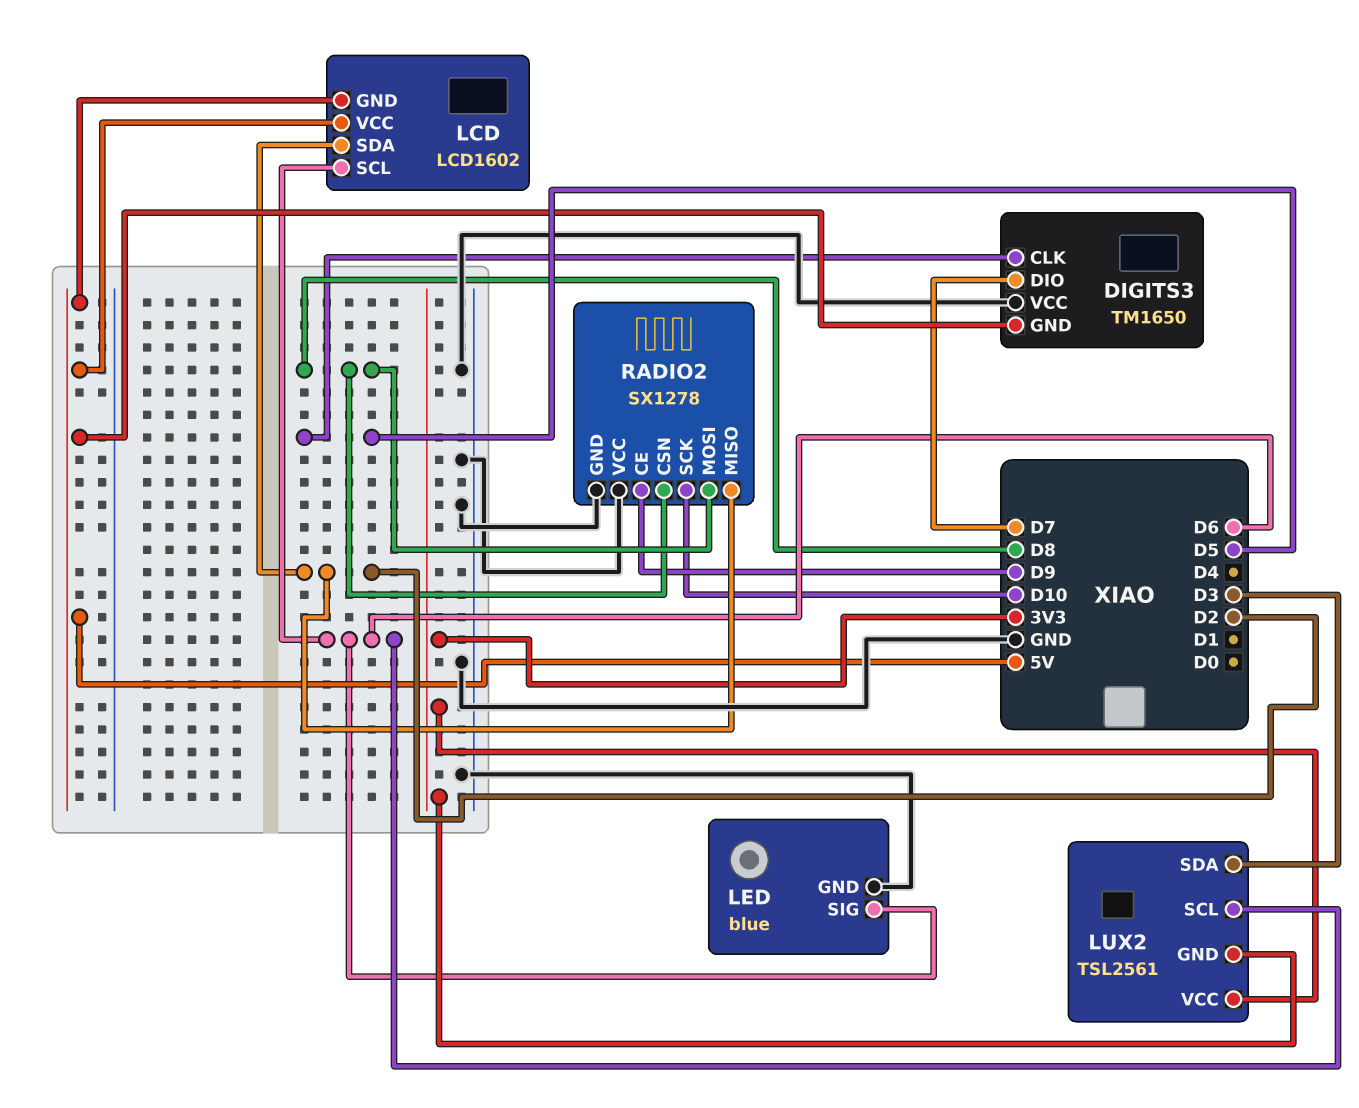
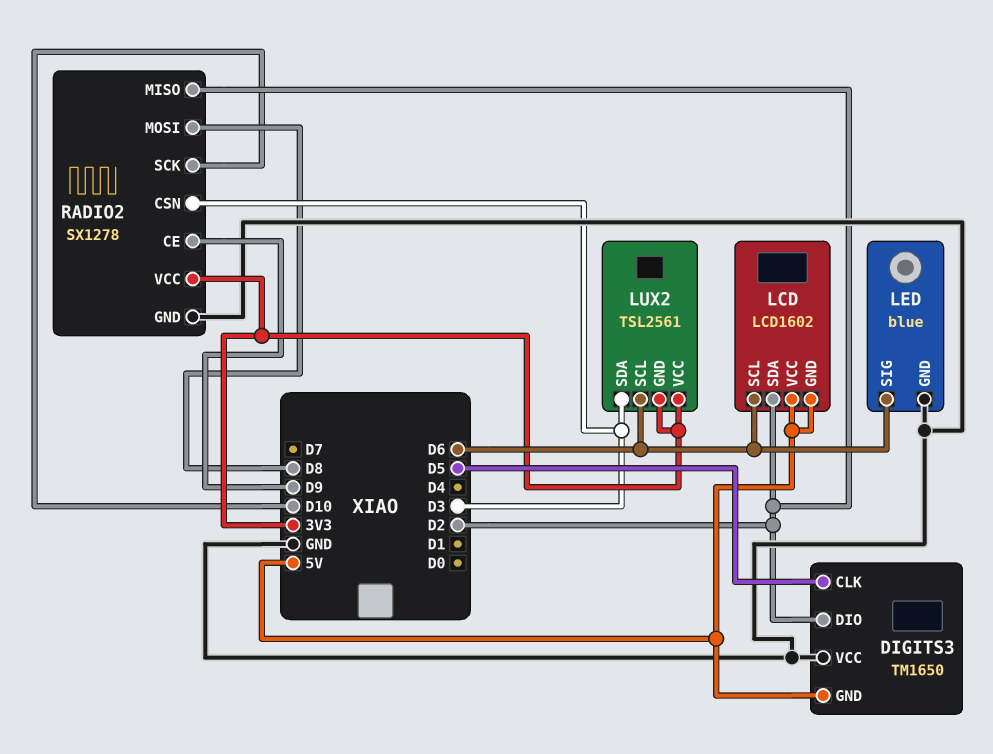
DIGITS3 pin DIO: D7 -> D2
RADIO2 pin CSN: D8 -> D3
RADIO2 pin VCC: GND -> 3V3

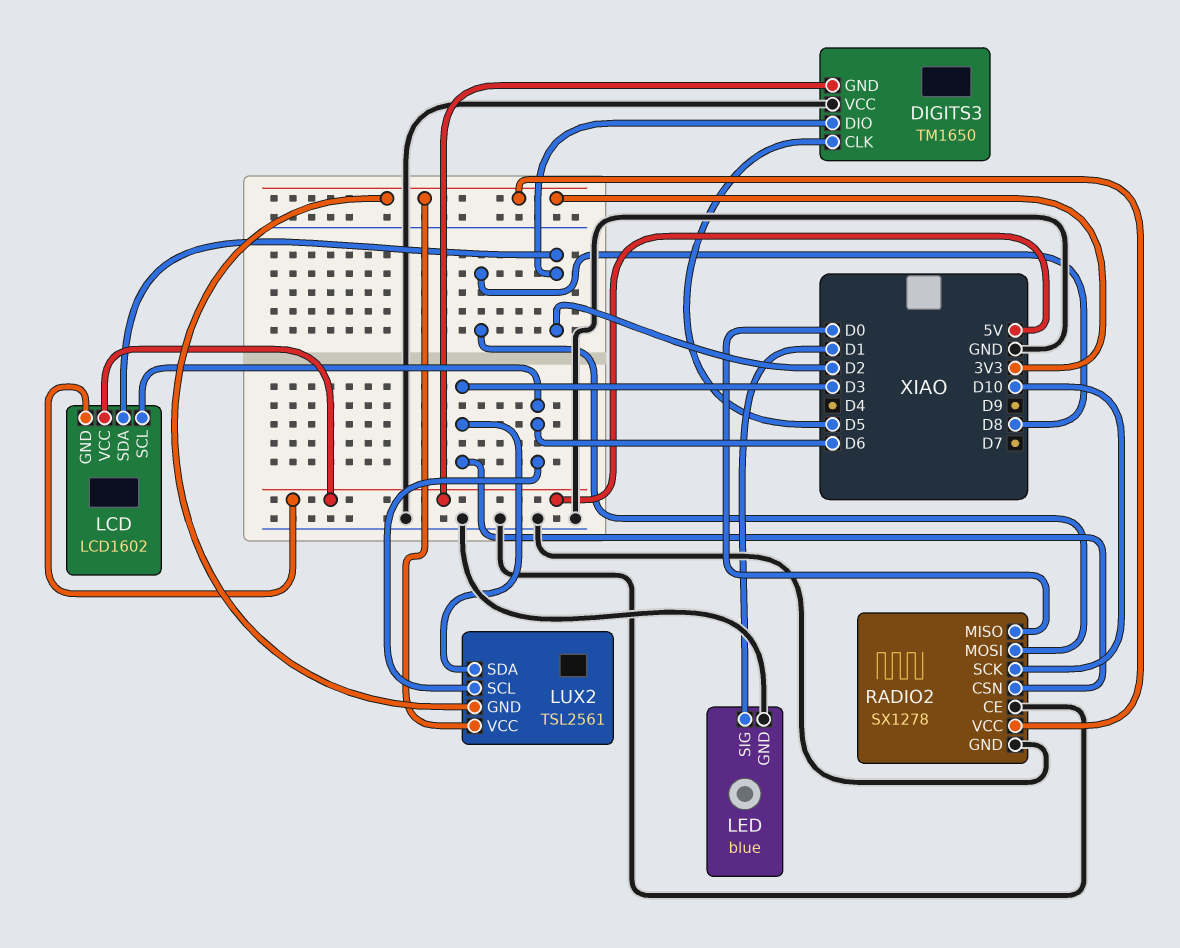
LED pin SIG: D6 -> D1
RADIO2 pin CE: D9 -> GND
RADIO2 pin MISO: D2 -> D0

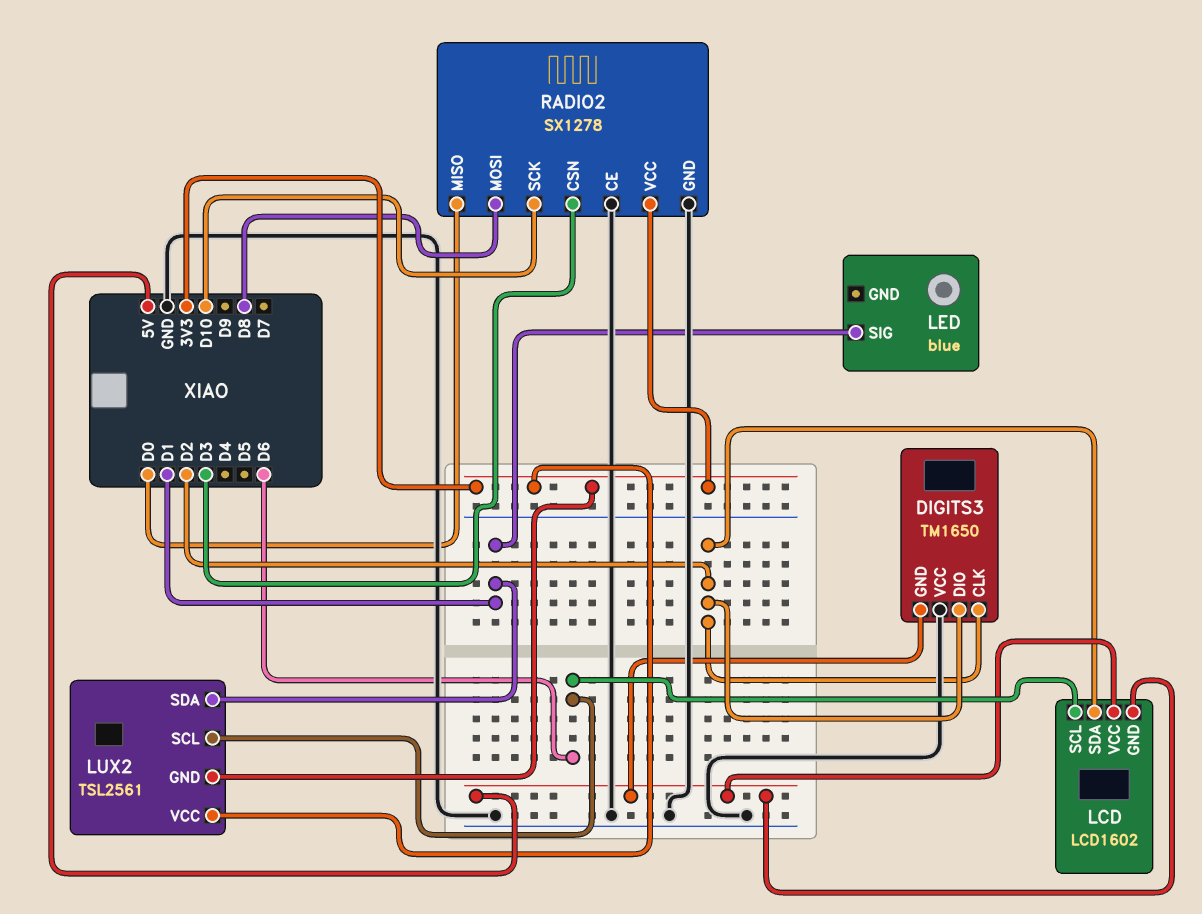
DIGITS3 pin CLK: D5 -> D2
LED pin GND: GND -> none
LUX2 pin SDA: D3 -> D1

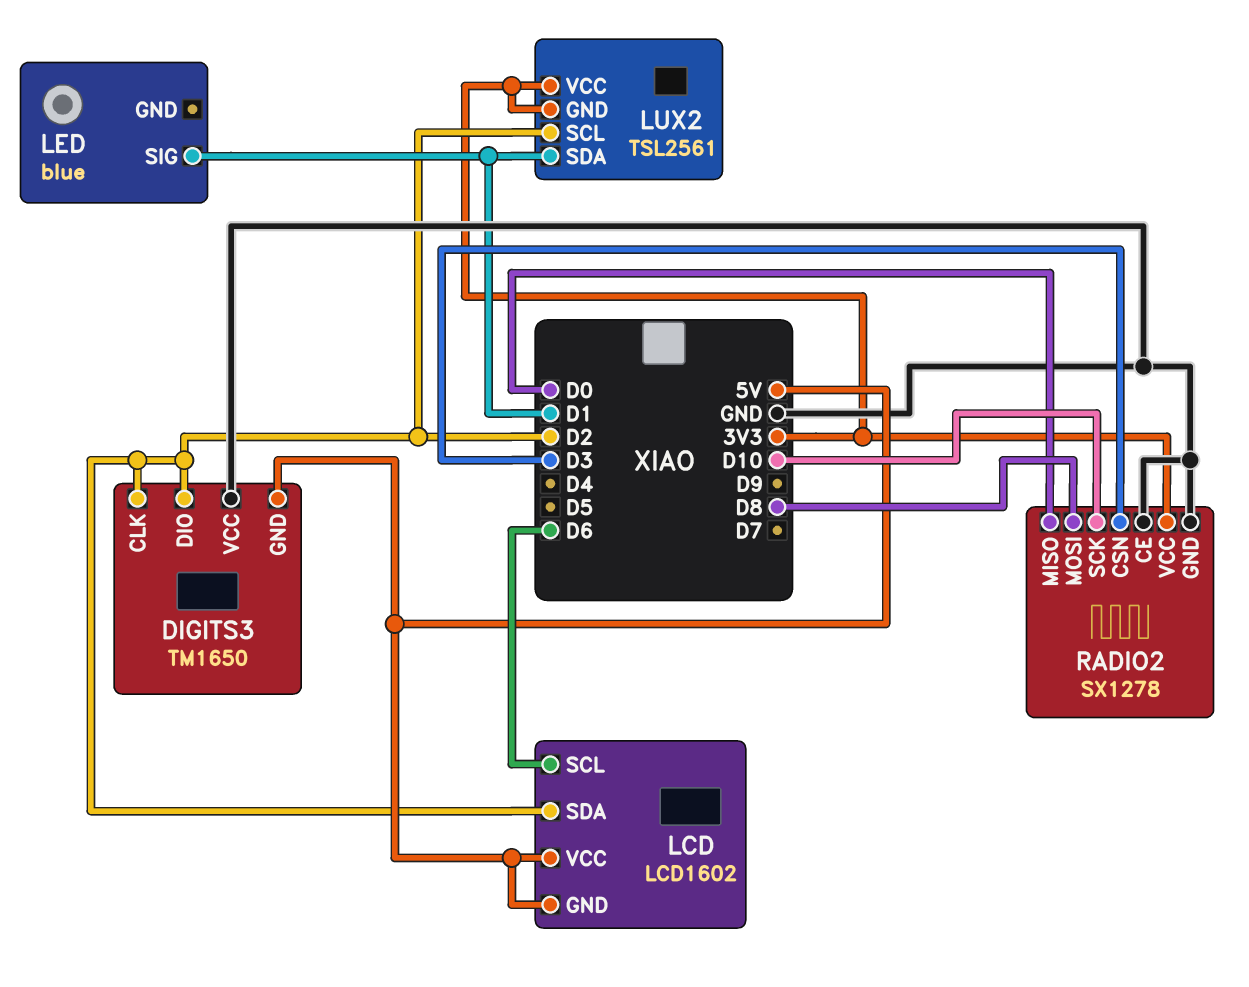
LUX2 pin SCL: D6 -> D2

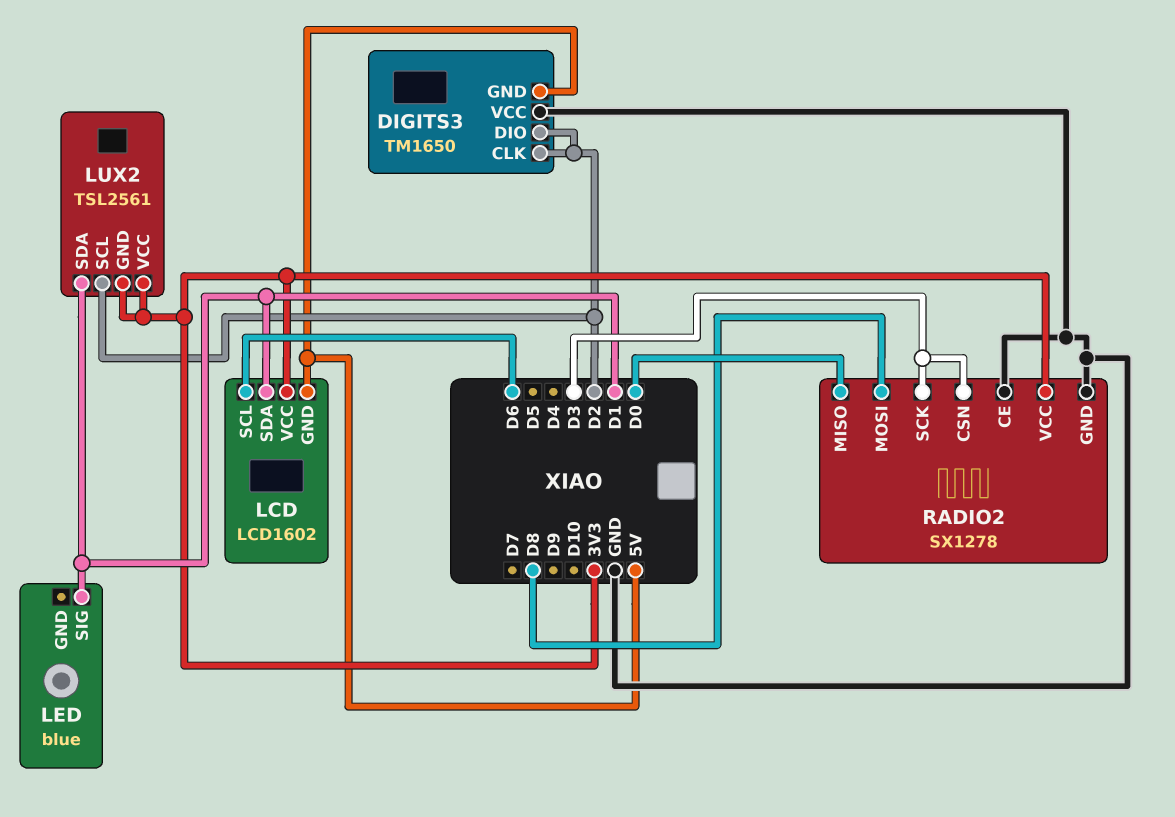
LCD pin SDA: D2 -> D1
LCD pin VCC: 5V -> 3V3
RADIO2 pin SCK: D10 -> D3

